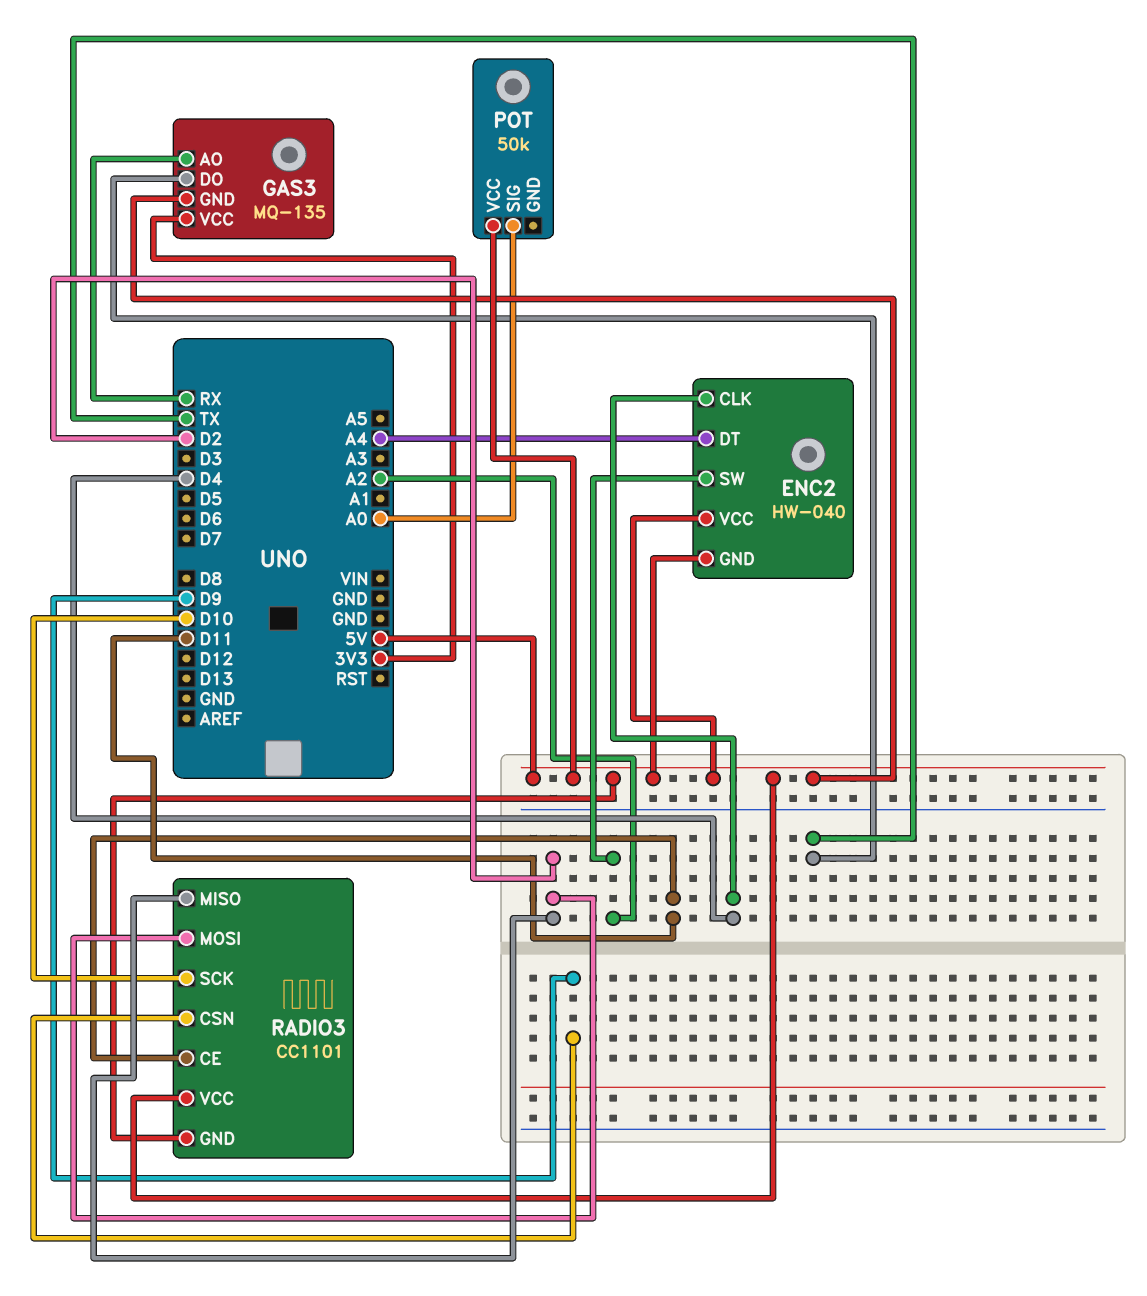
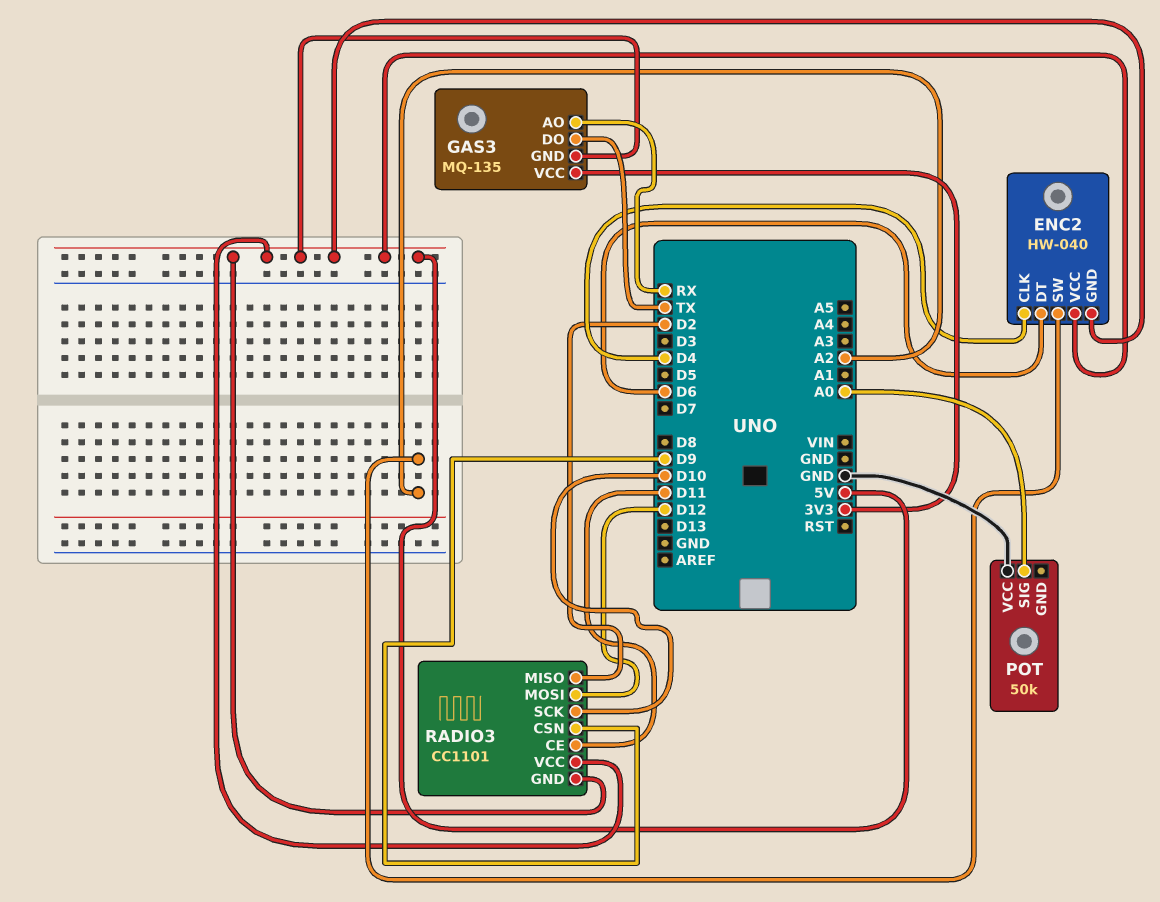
ENC2 pin DT: A4 -> D6
POT pin VCC: 5V -> GND
RADIO3 pin MOSI: D2 -> D12

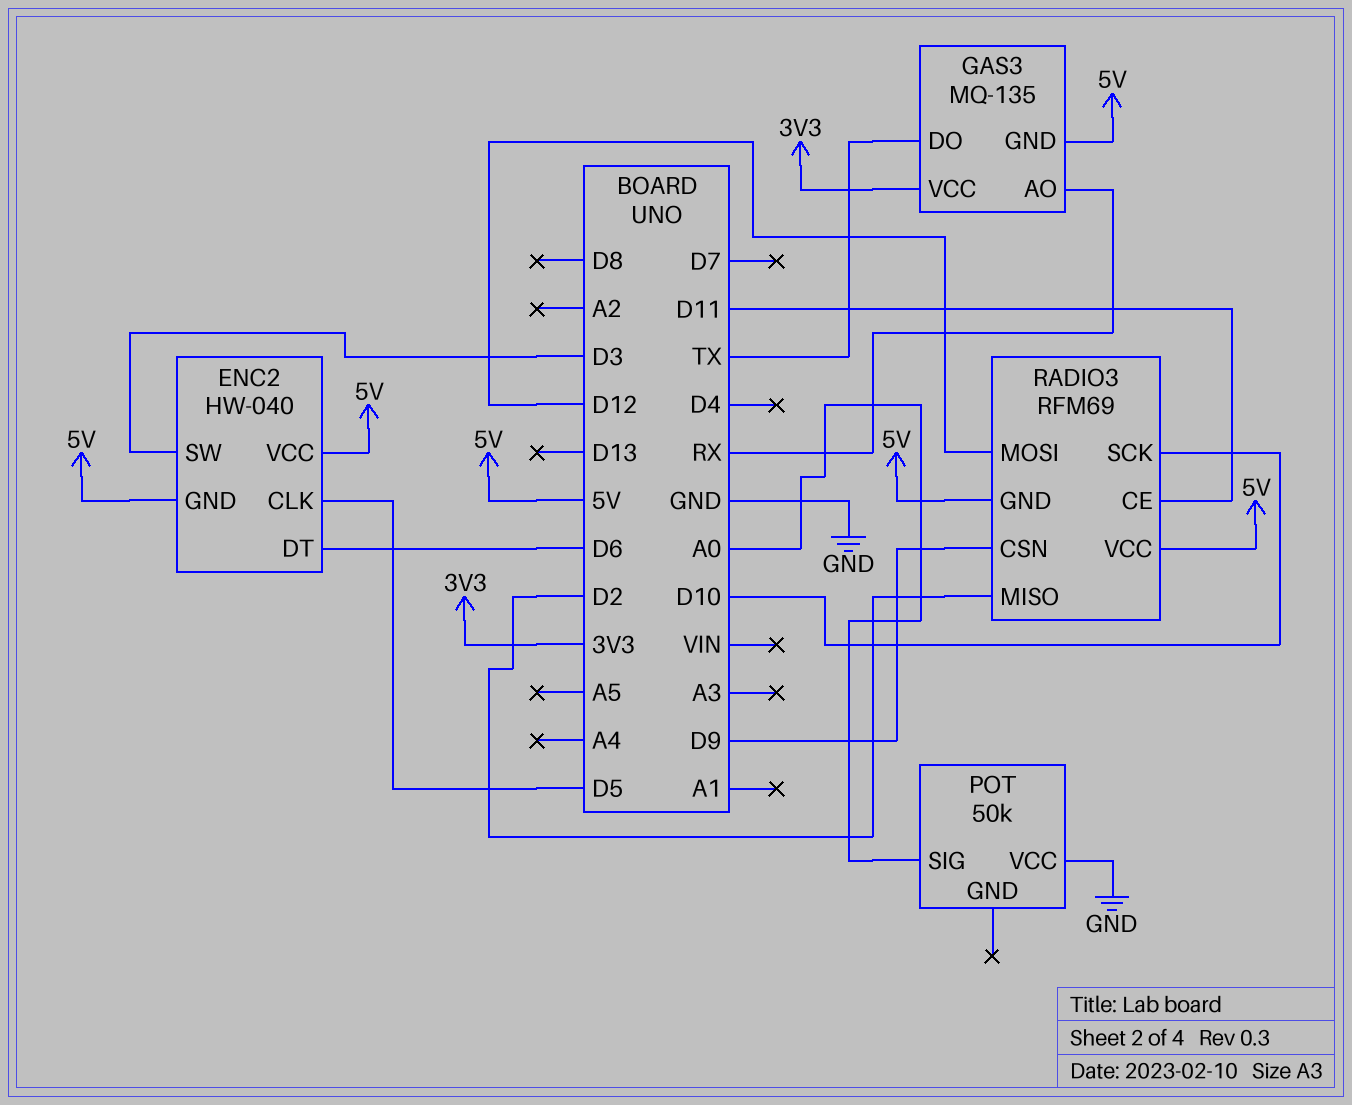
ENC2 pin CLK: D4 -> D5
ENC2 pin SW: A2 -> D3
RADIO3: CC1101 -> RFM69

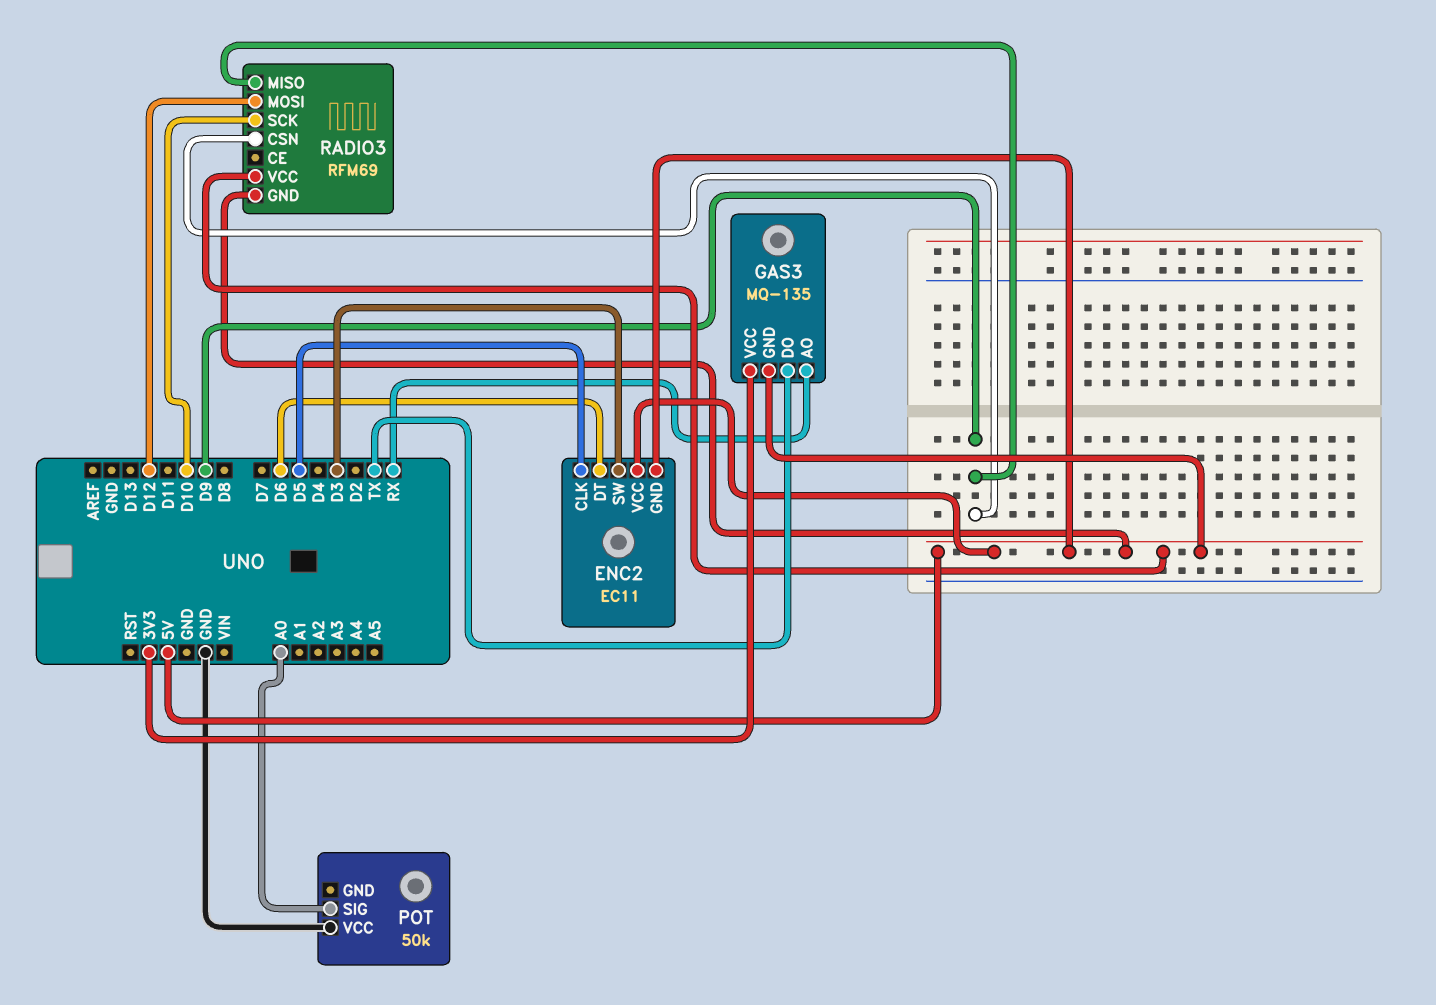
ENC2: HW-040 -> EC11
RADIO3 pin CE: D11 -> none
RADIO3 pin MISO: D2 -> D9

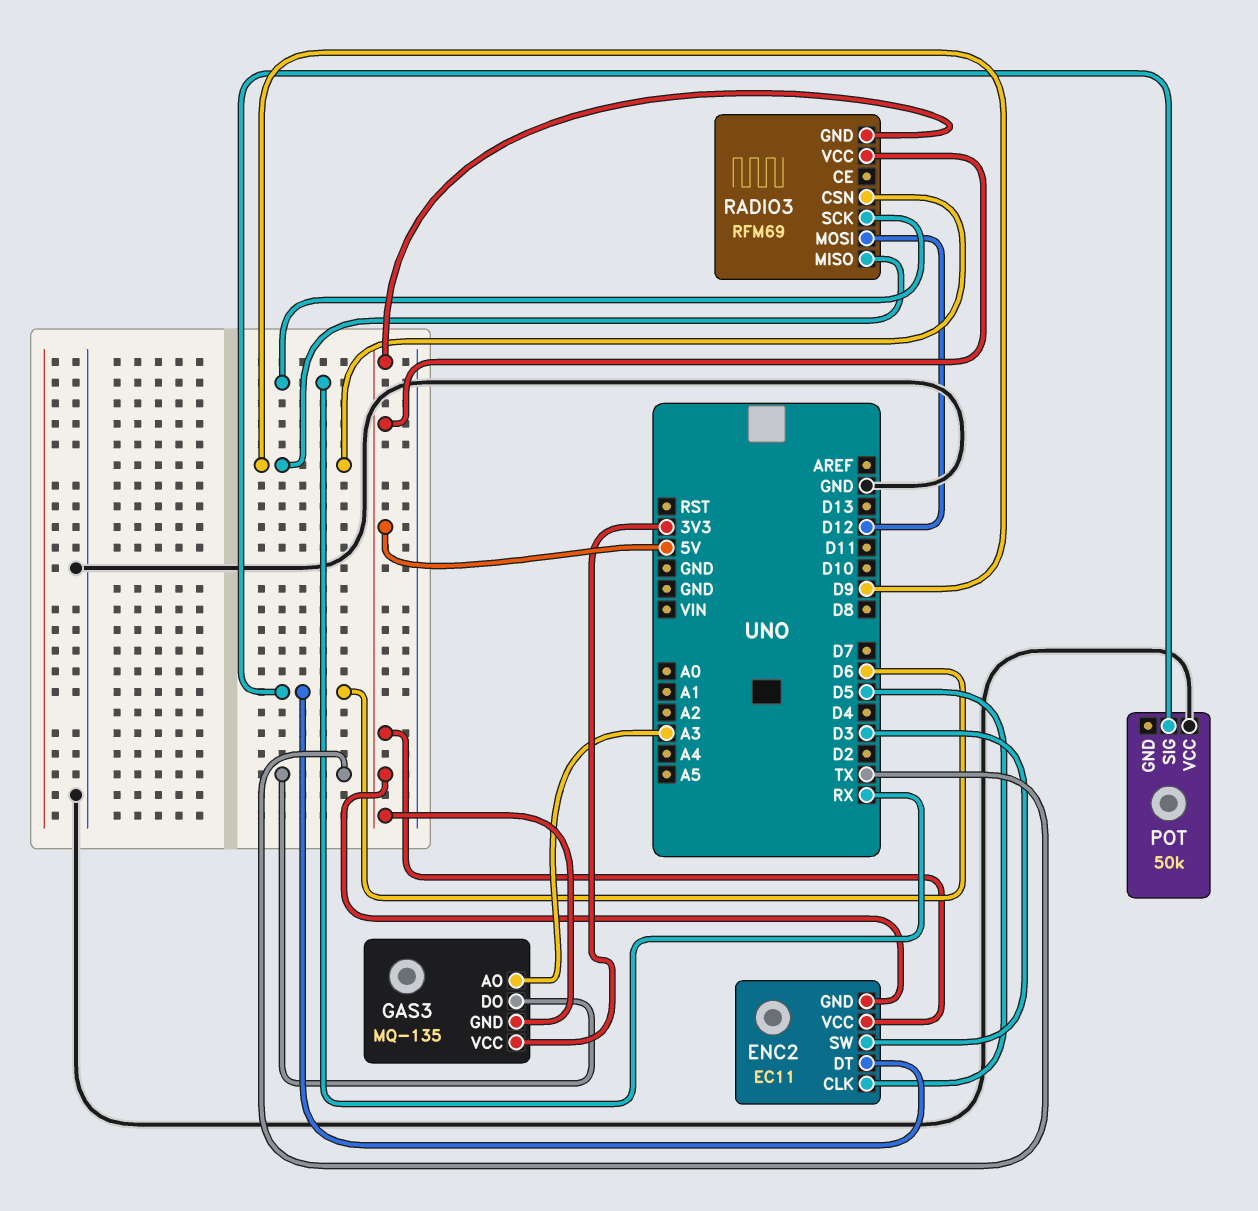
GAS3 pin AO: RX -> A3
POT pin SIG: A0 -> D6
RADIO3 pin SCK: D10 -> RX

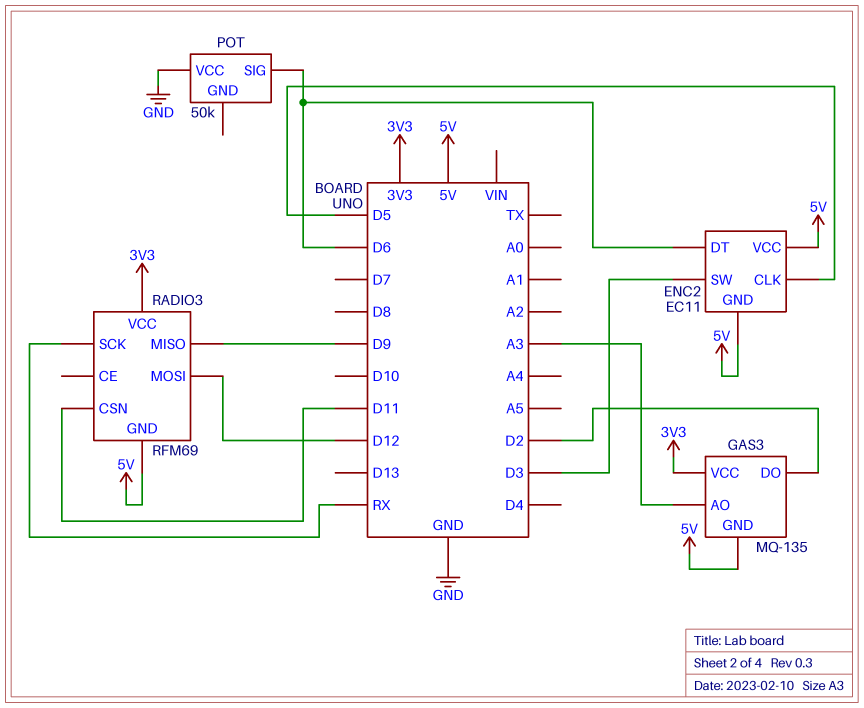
GAS3 pin DO: TX -> D2
RADIO3 pin CSN: D9 -> D11
RADIO3 pin VCC: 5V -> 3V3

